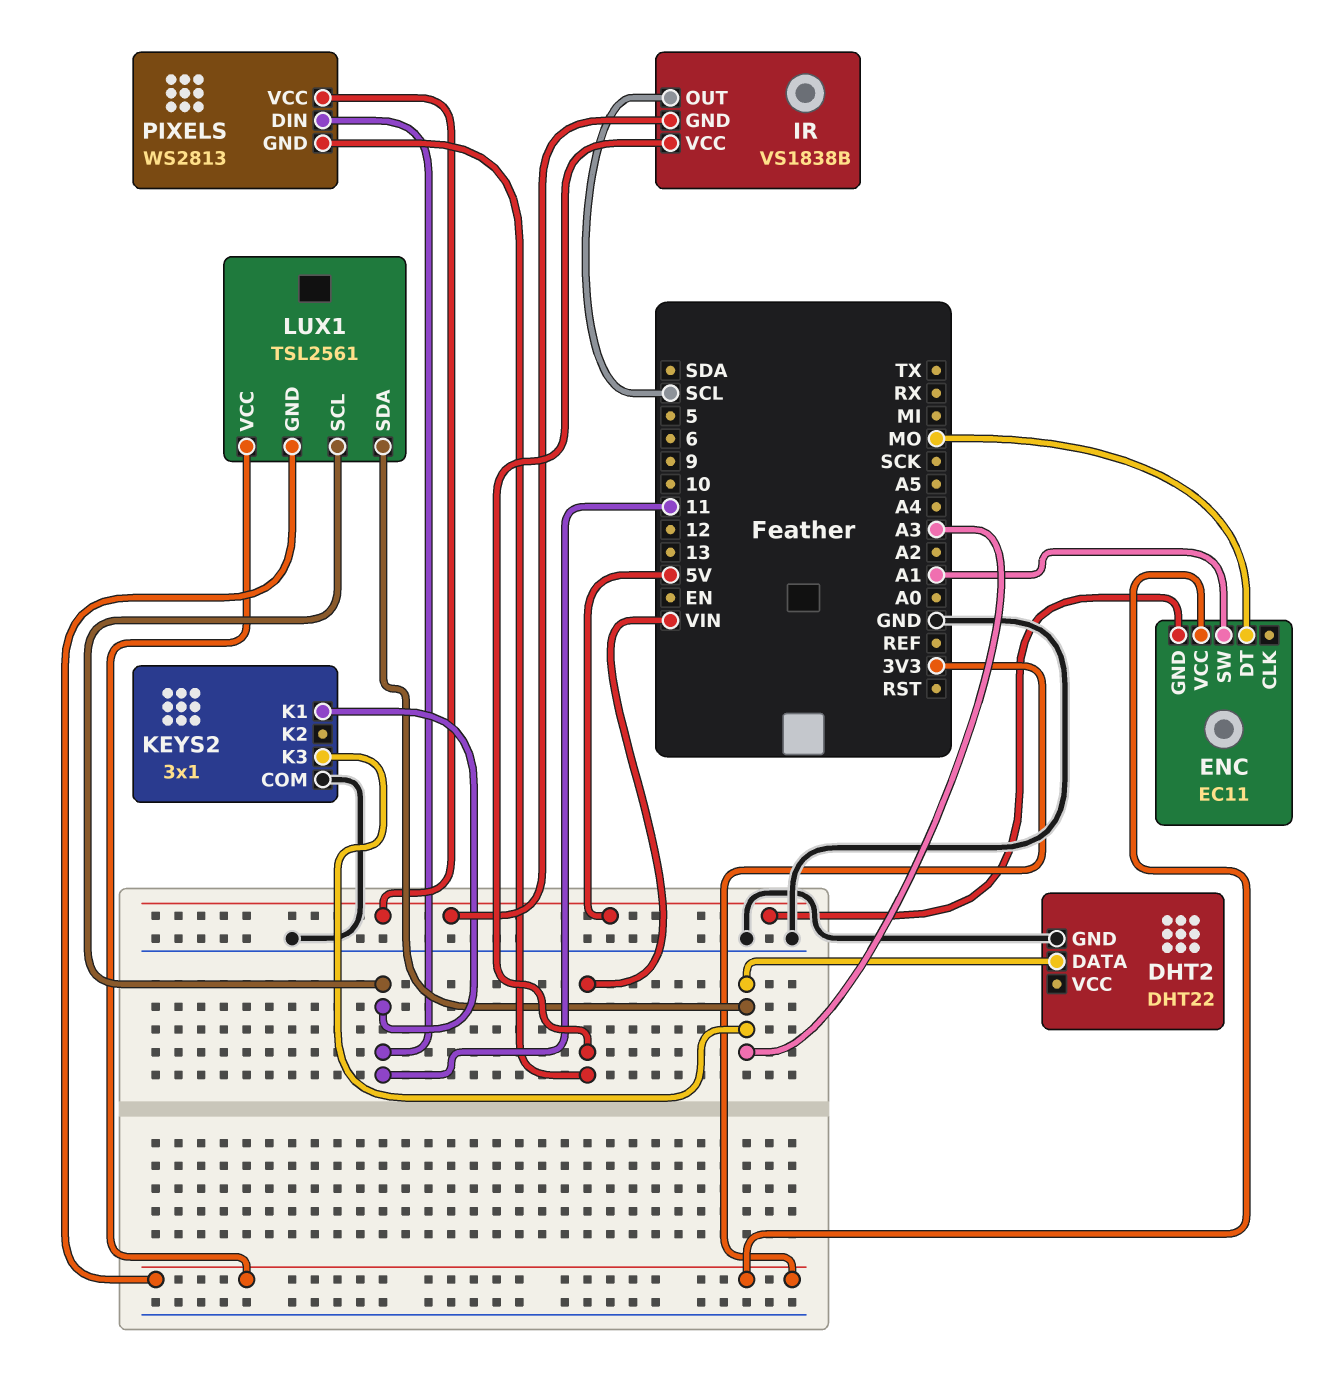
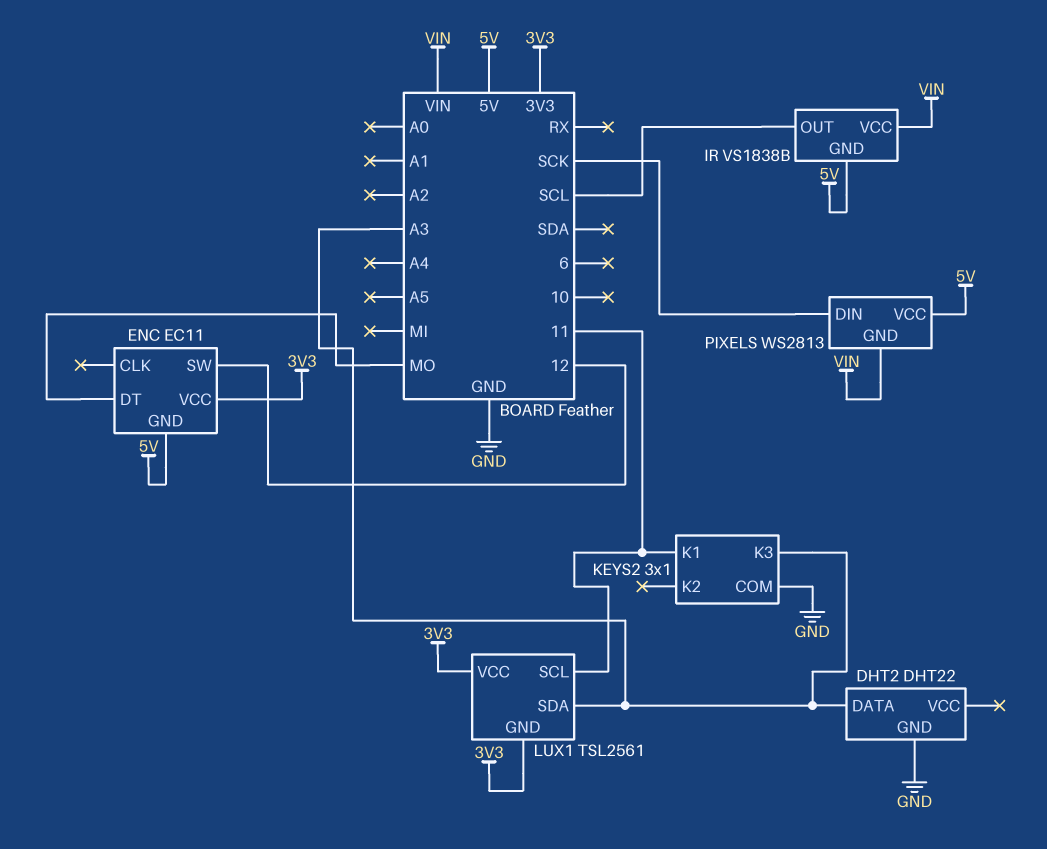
ENC pin SW: A1 -> 12
PIXELS pin DIN: 11 -> SCK

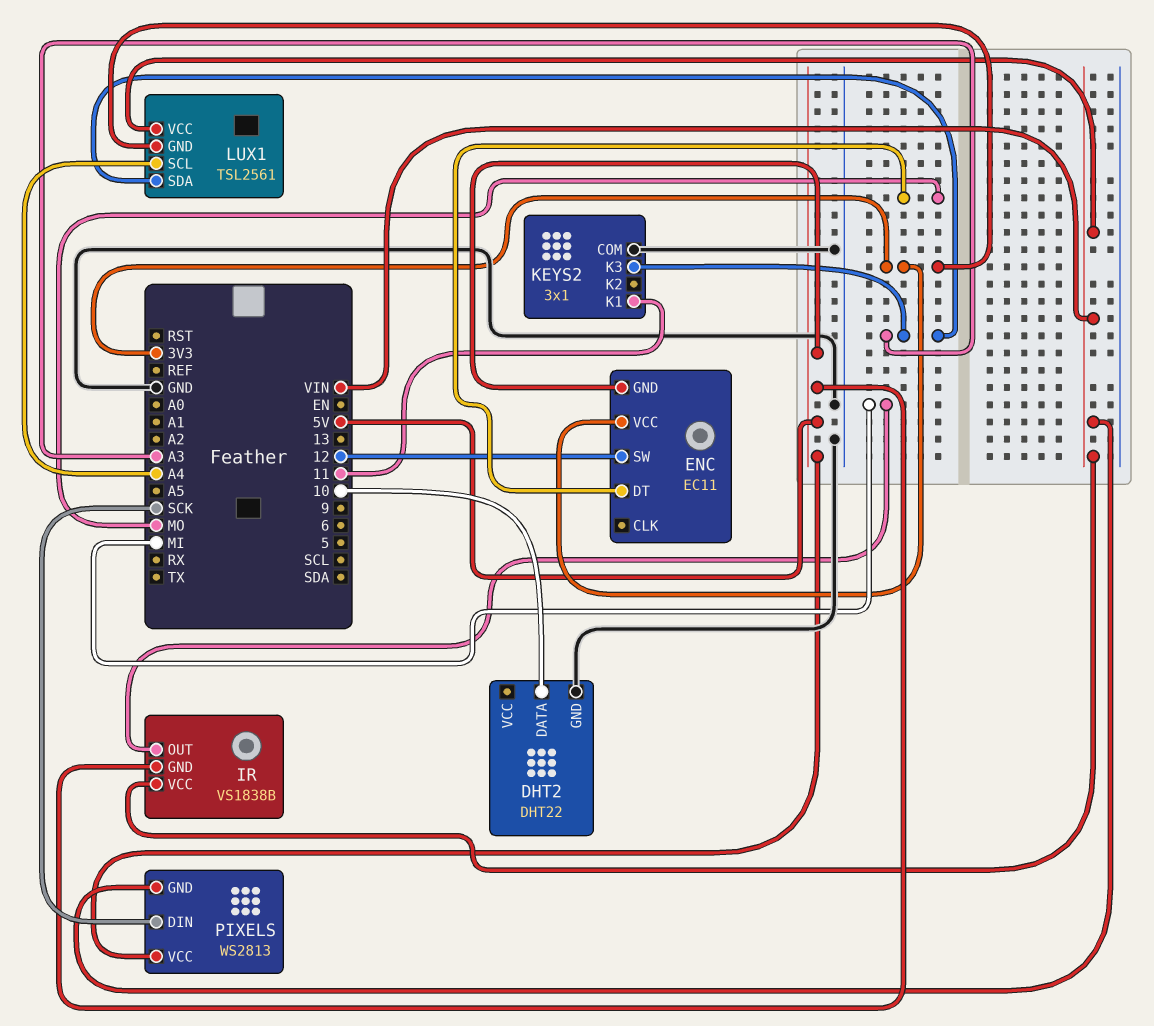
DHT2 pin DATA: A3 -> 10
IR pin OUT: SCL -> MI
LUX1 pin SCL: 11 -> A4
LUX1 pin VCC: 3V3 -> VIN

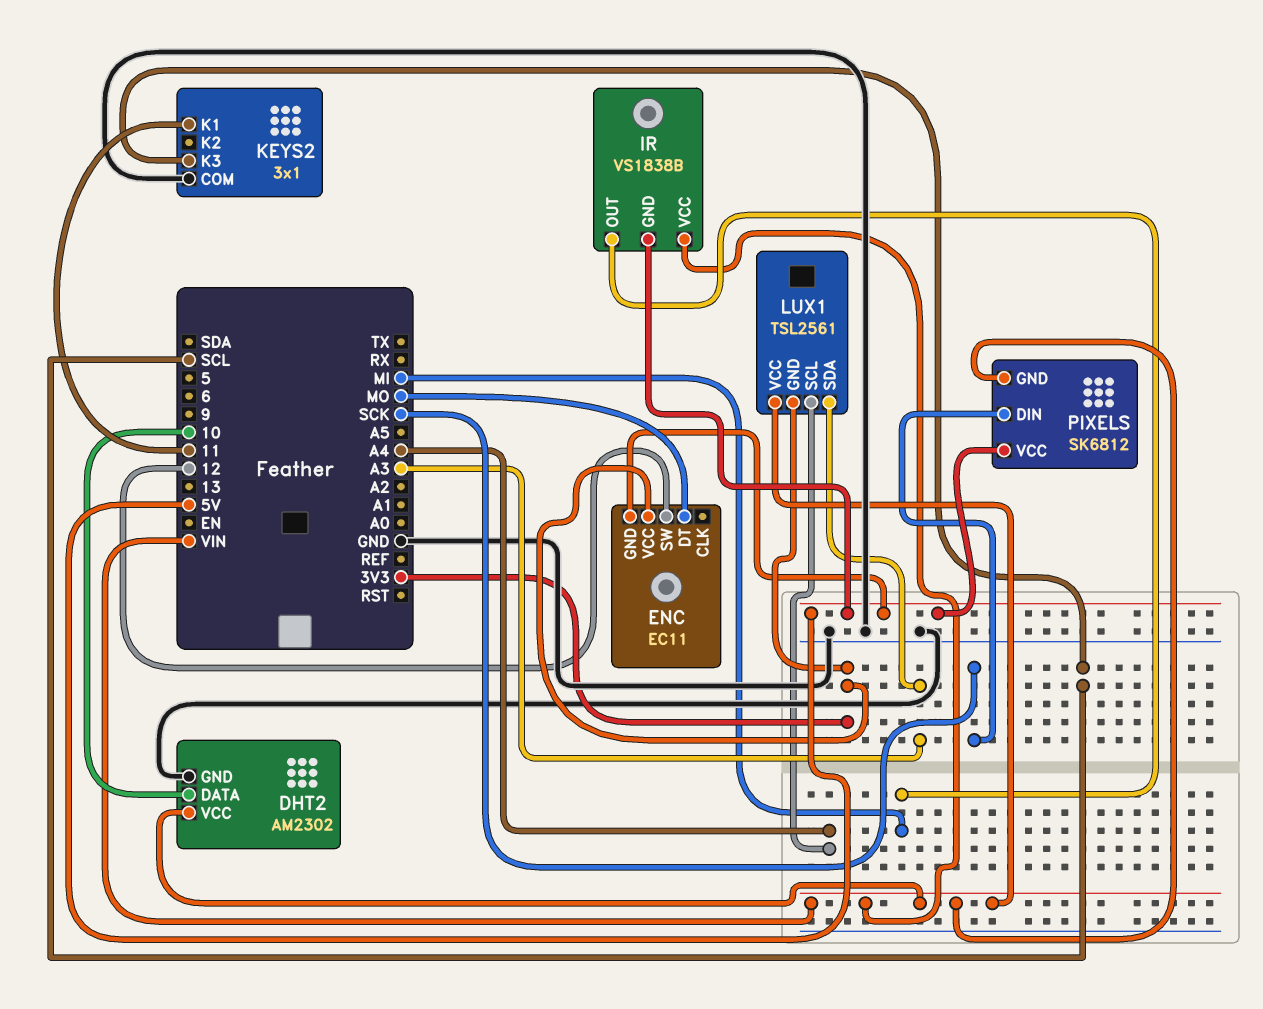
DHT2: DHT22 -> AM2302
DHT2 pin VCC: none -> VIN
KEYS2 pin K3: A3 -> SCL
PIXELS: WS2813 -> SK6812

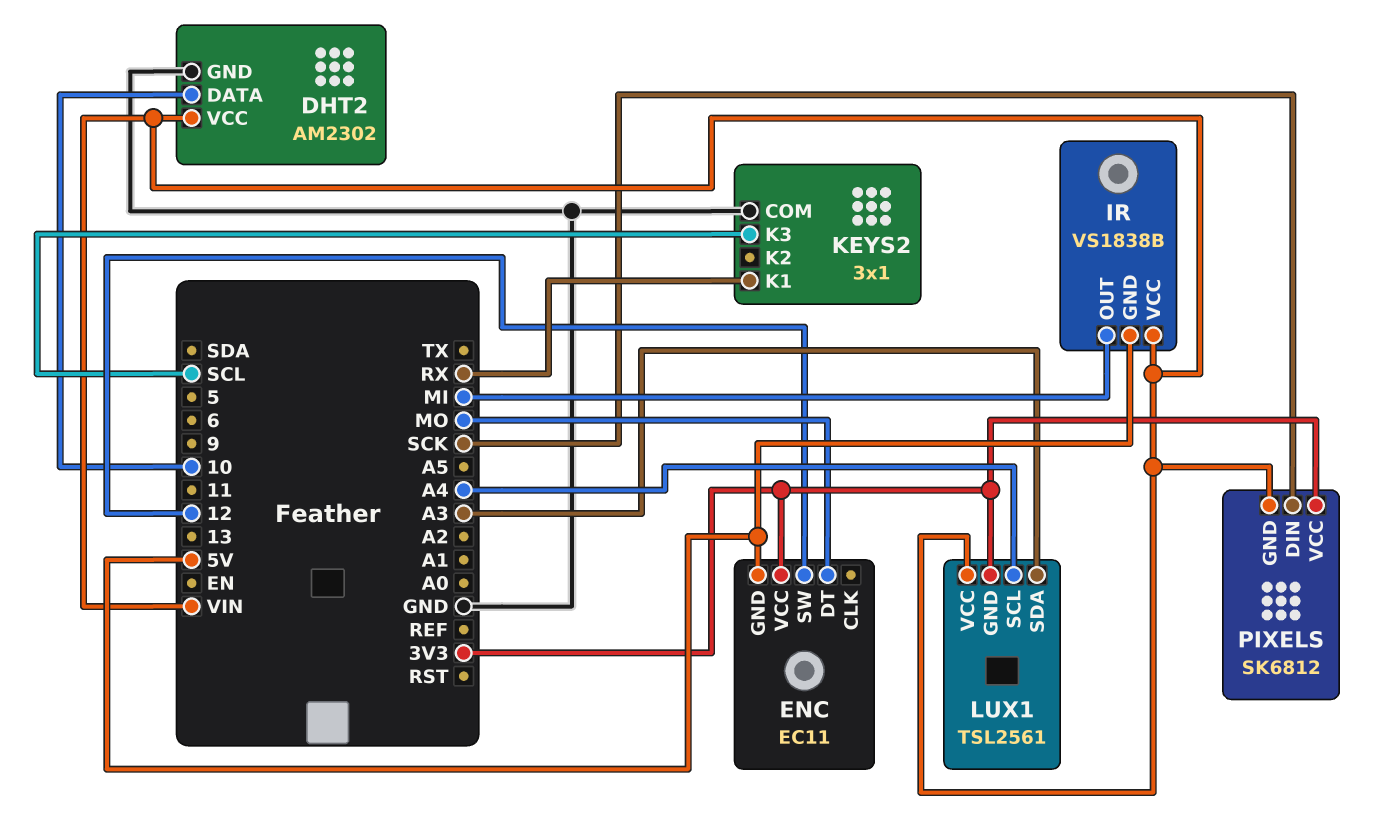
KEYS2 pin K1: 11 -> RX
PIXELS pin VCC: 5V -> 3V3

